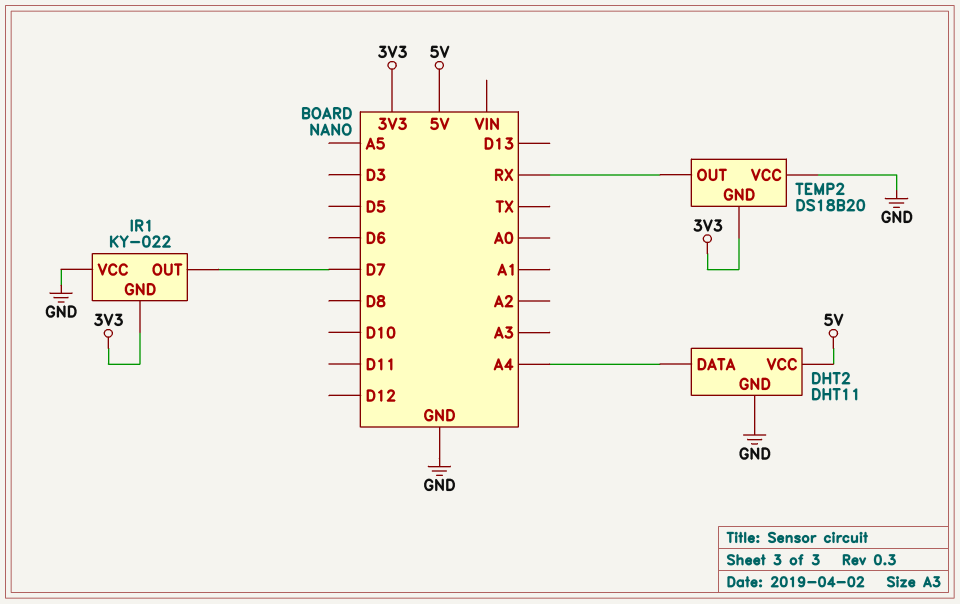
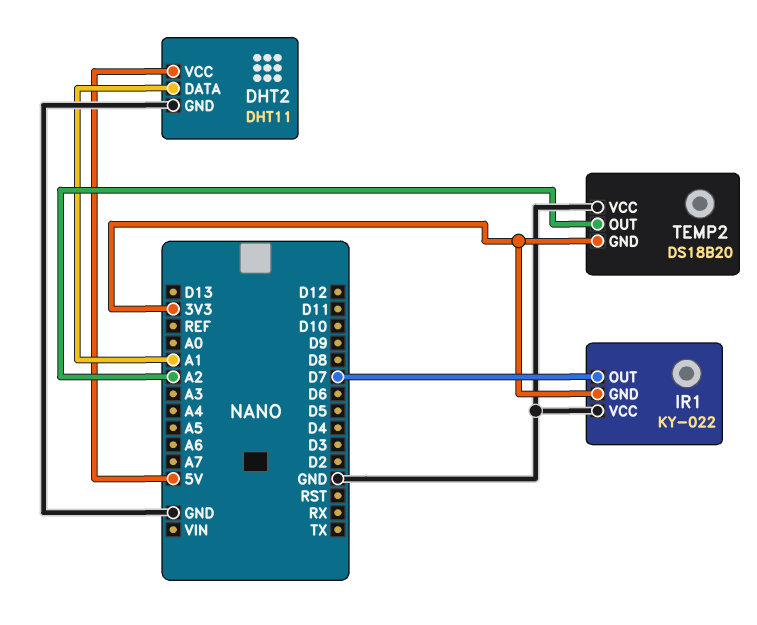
DHT2 pin DATA: A4 -> A1
TEMP2 pin OUT: RX -> A2

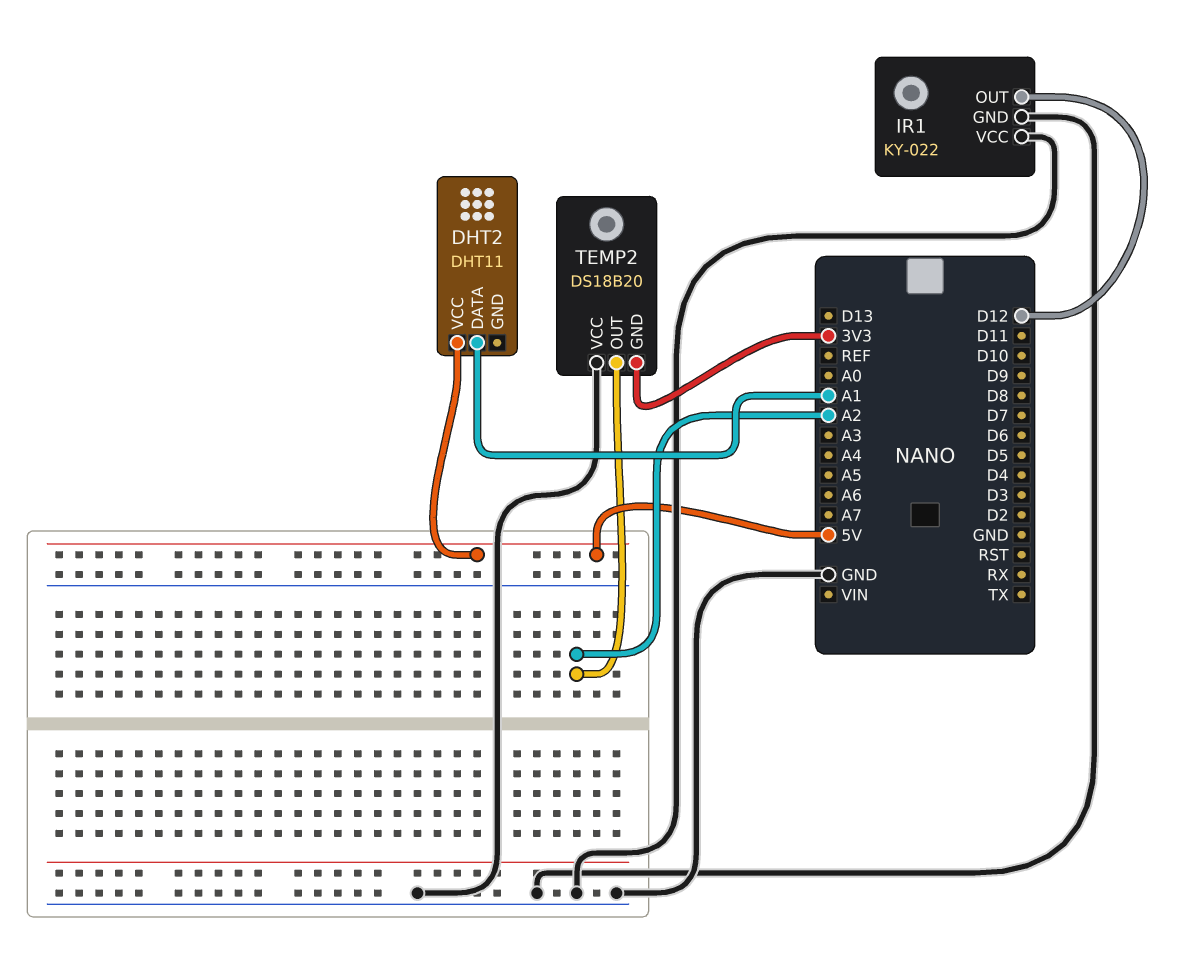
DHT2 pin GND: GND -> none
IR1 pin GND: 3V3 -> GND
IR1 pin OUT: D7 -> D12

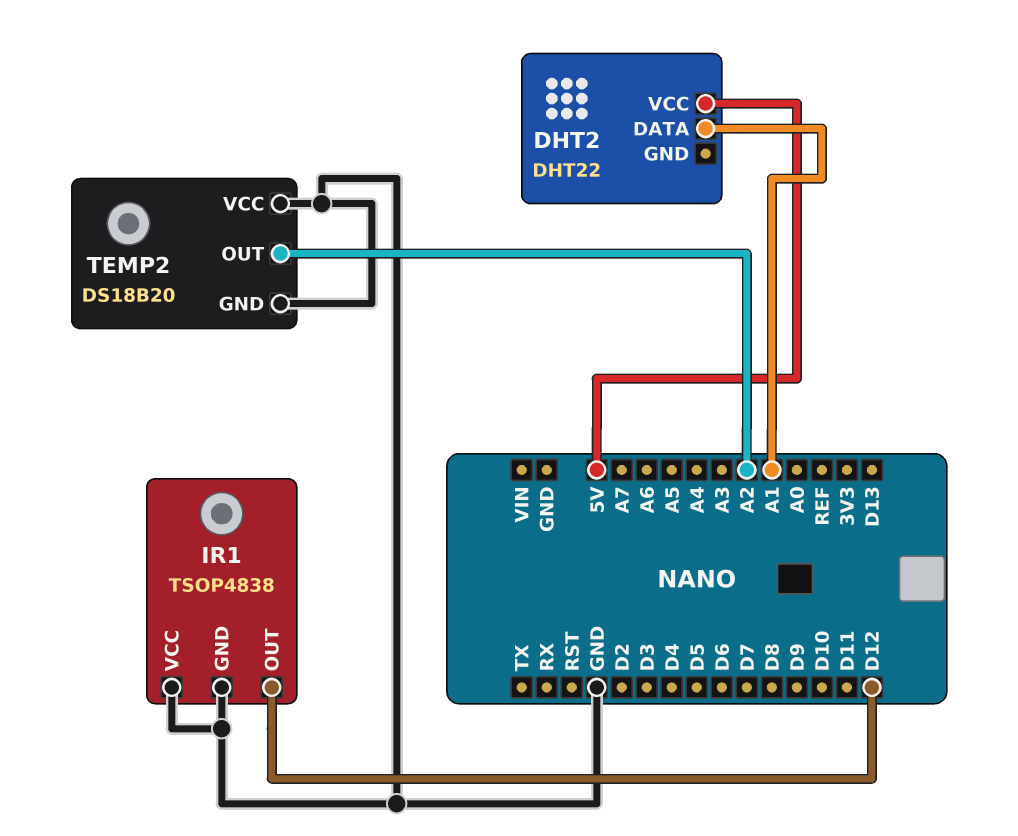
DHT2: DHT11 -> DHT22
IR1: KY-022 -> TSOP4838
TEMP2 pin GND: 3V3 -> GND

